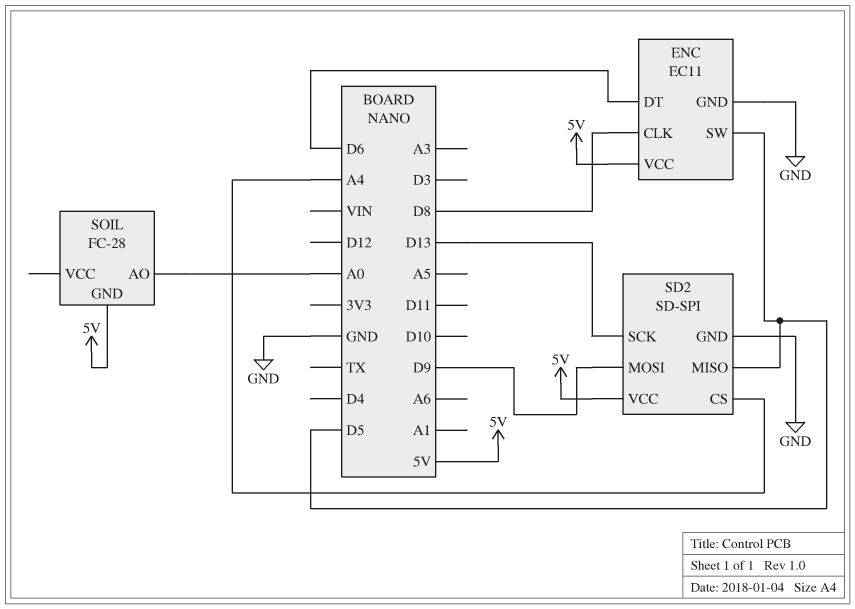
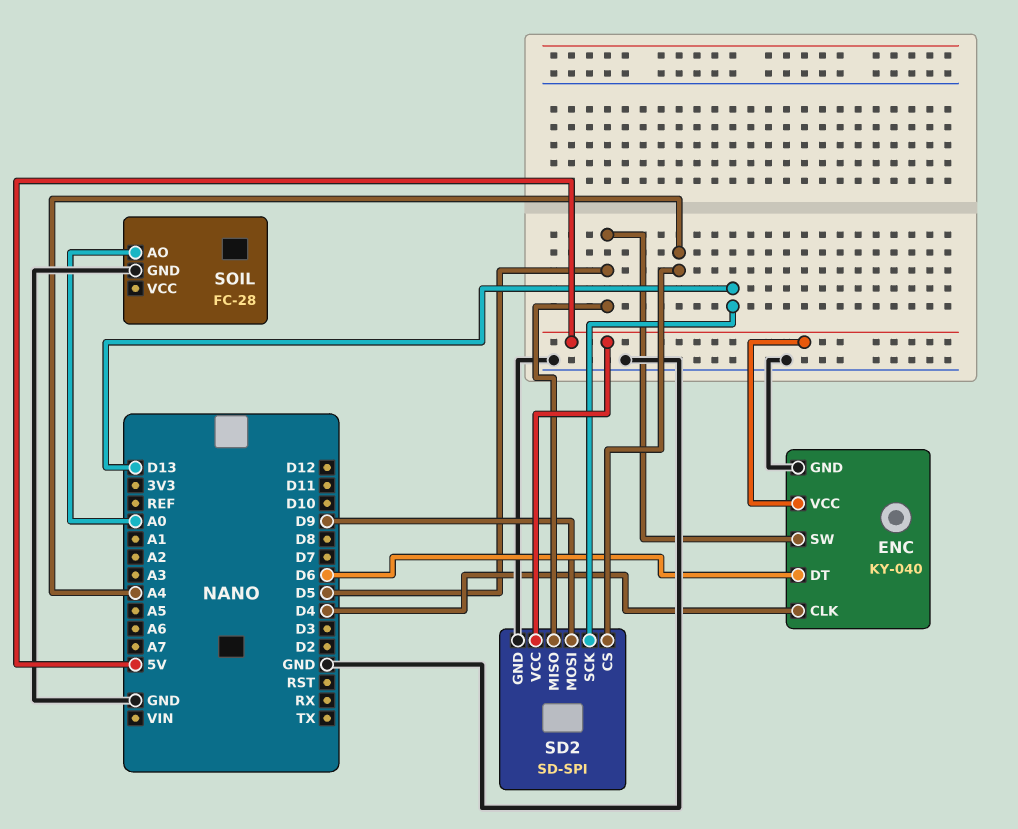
ENC: EC11 -> KY-040
ENC pin CLK: D8 -> D4
SOIL pin GND: 5V -> GND

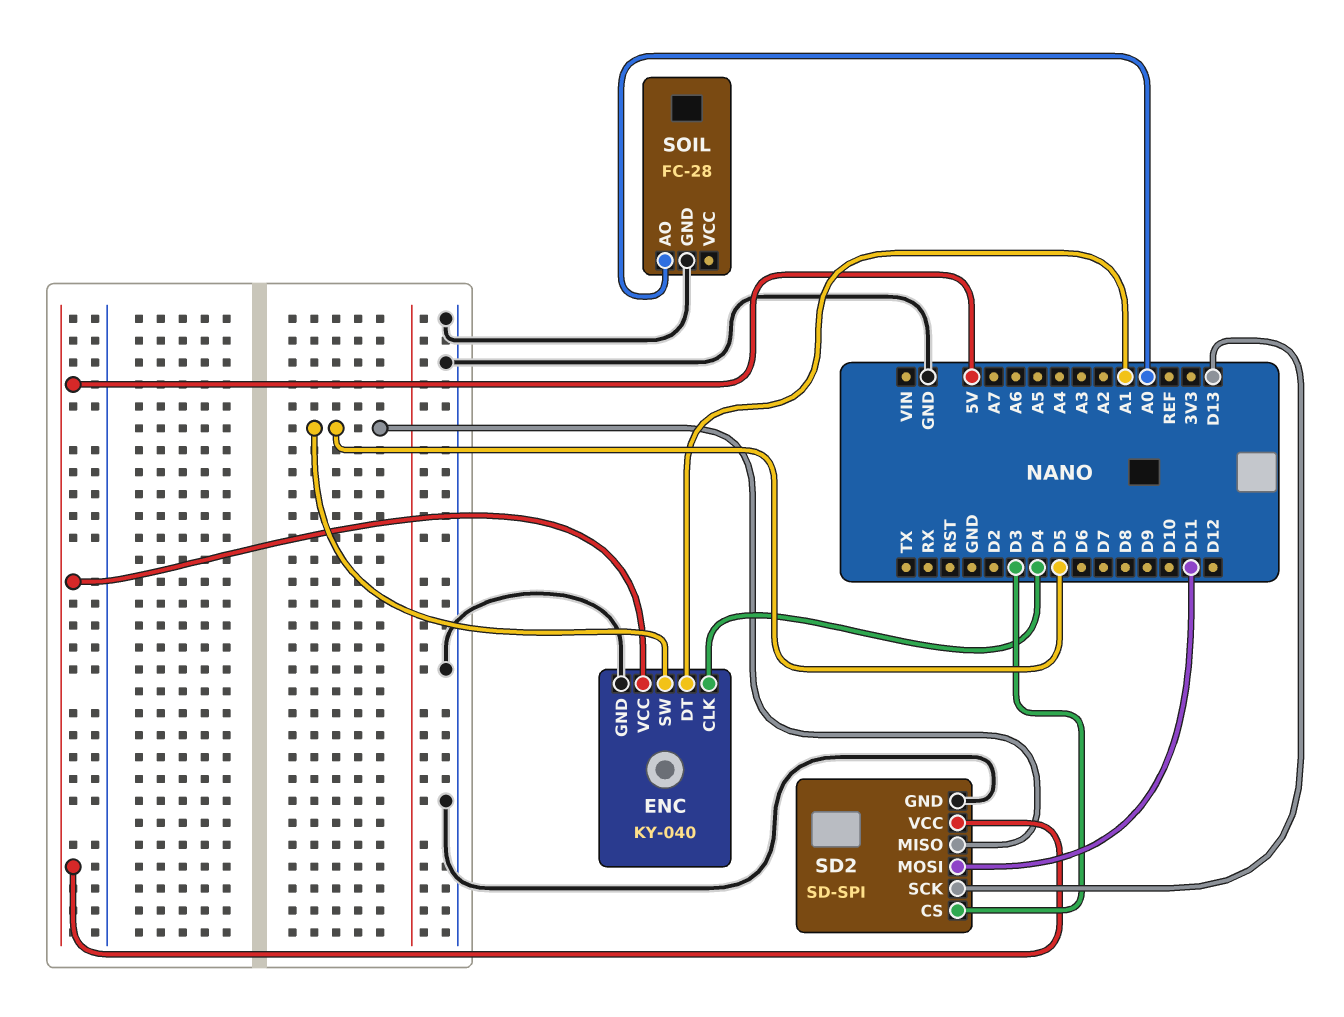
ENC pin DT: D6 -> A1
SD2 pin CS: A4 -> D3
SD2 pin MOSI: D9 -> D11

